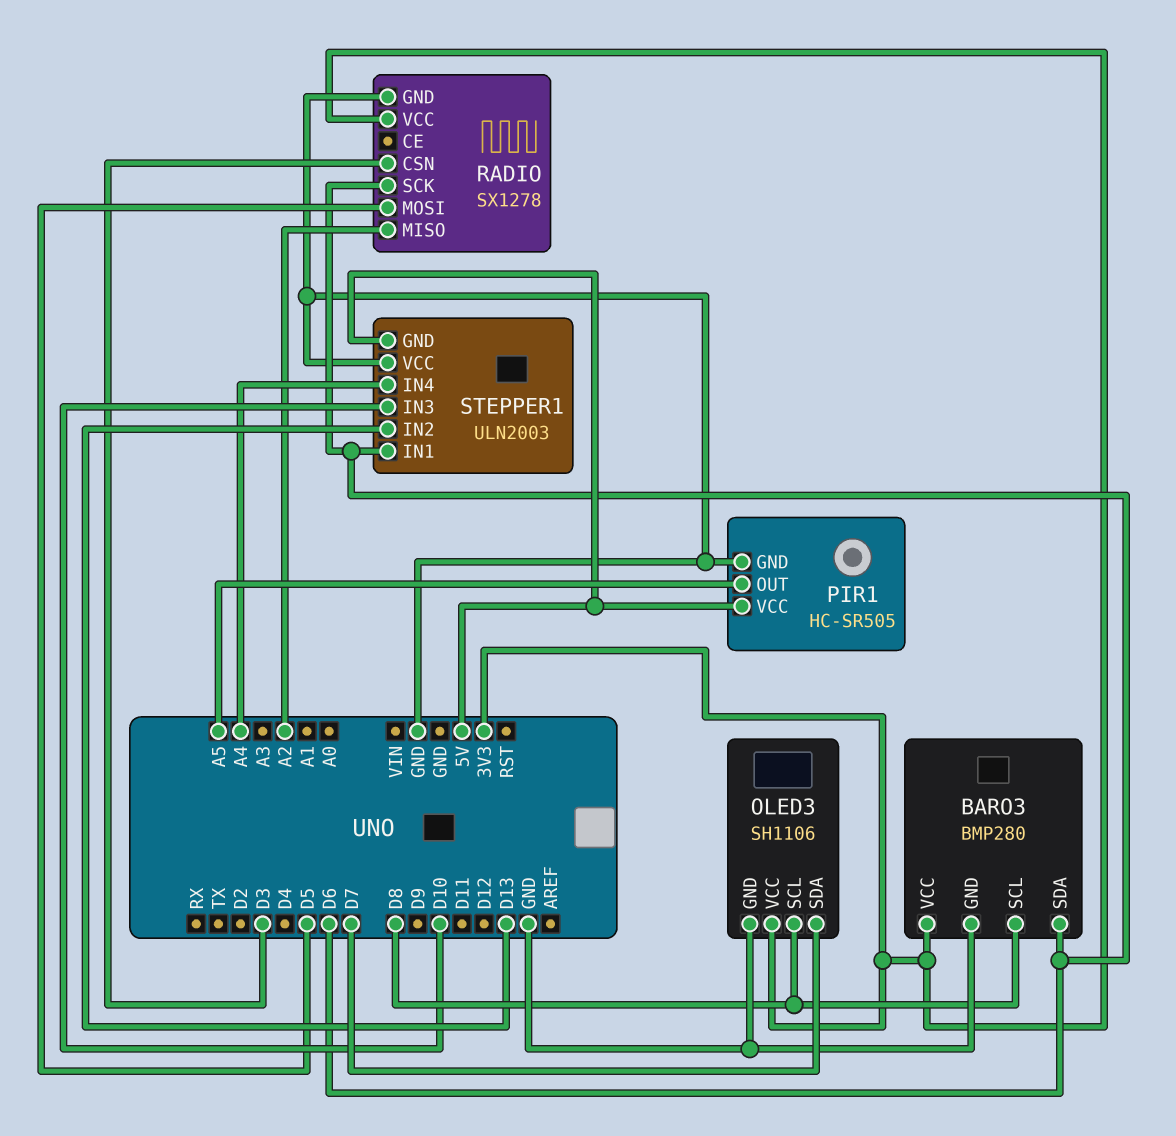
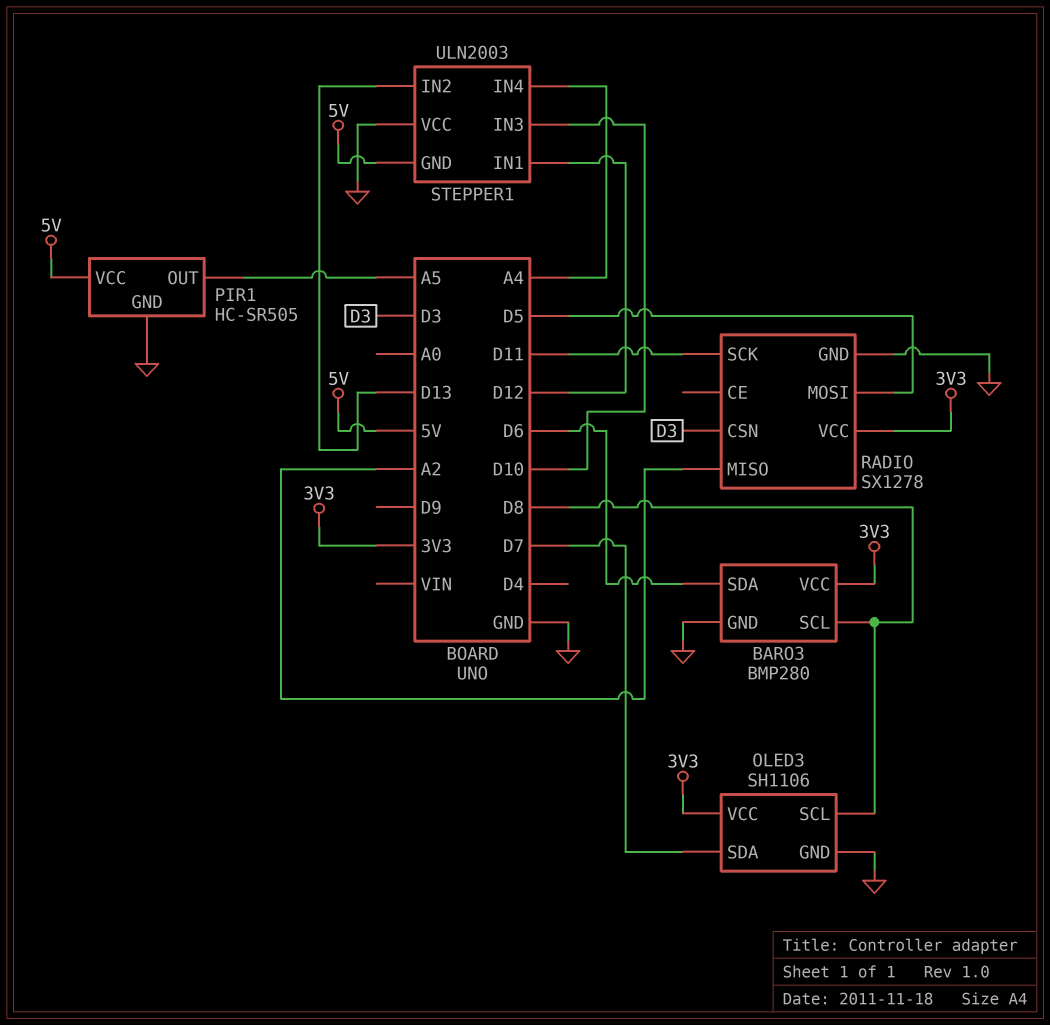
RADIO pin SCK: D6 -> D11
STEPPER1 pin IN1: D6 -> D12

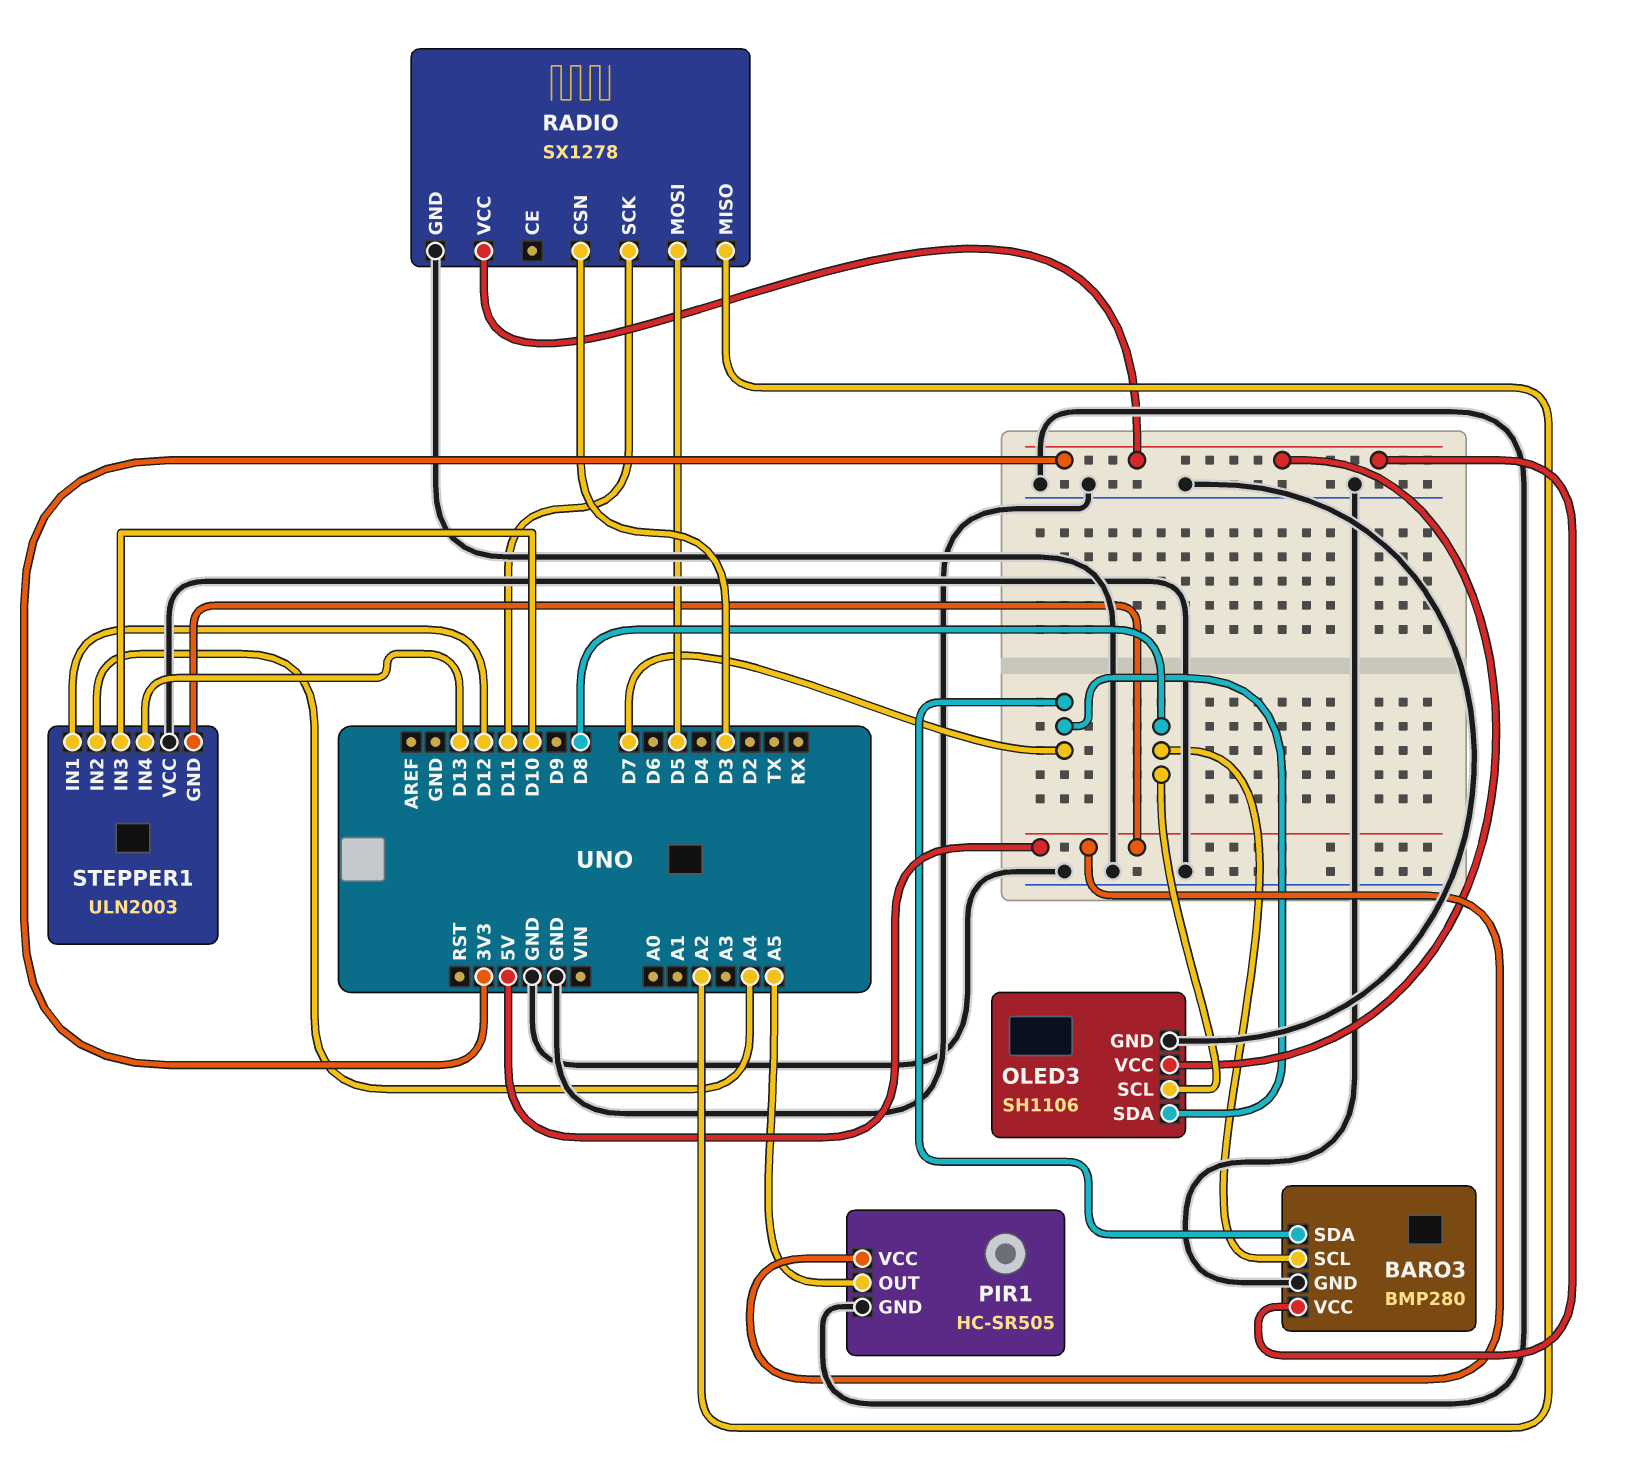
BARO3 pin SDA: D6 -> D7
STEPPER1 pin IN2: D13 -> A4
STEPPER1 pin IN4: A4 -> D13

